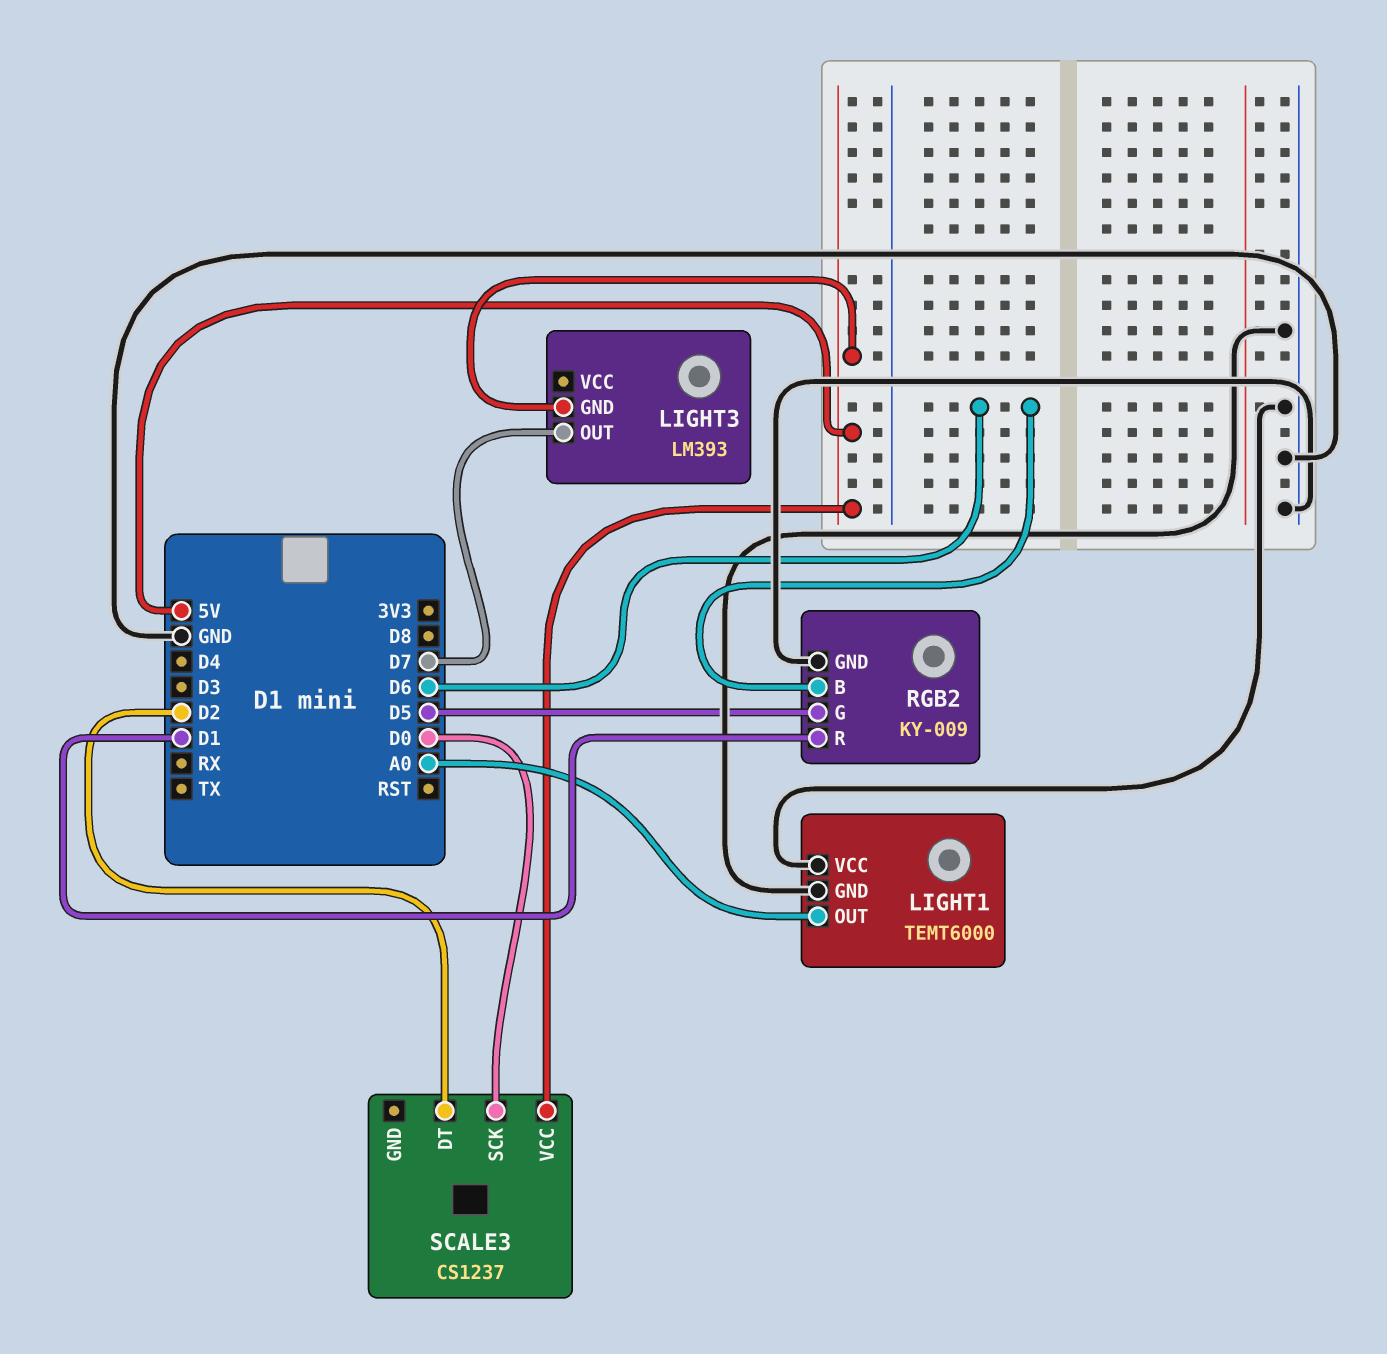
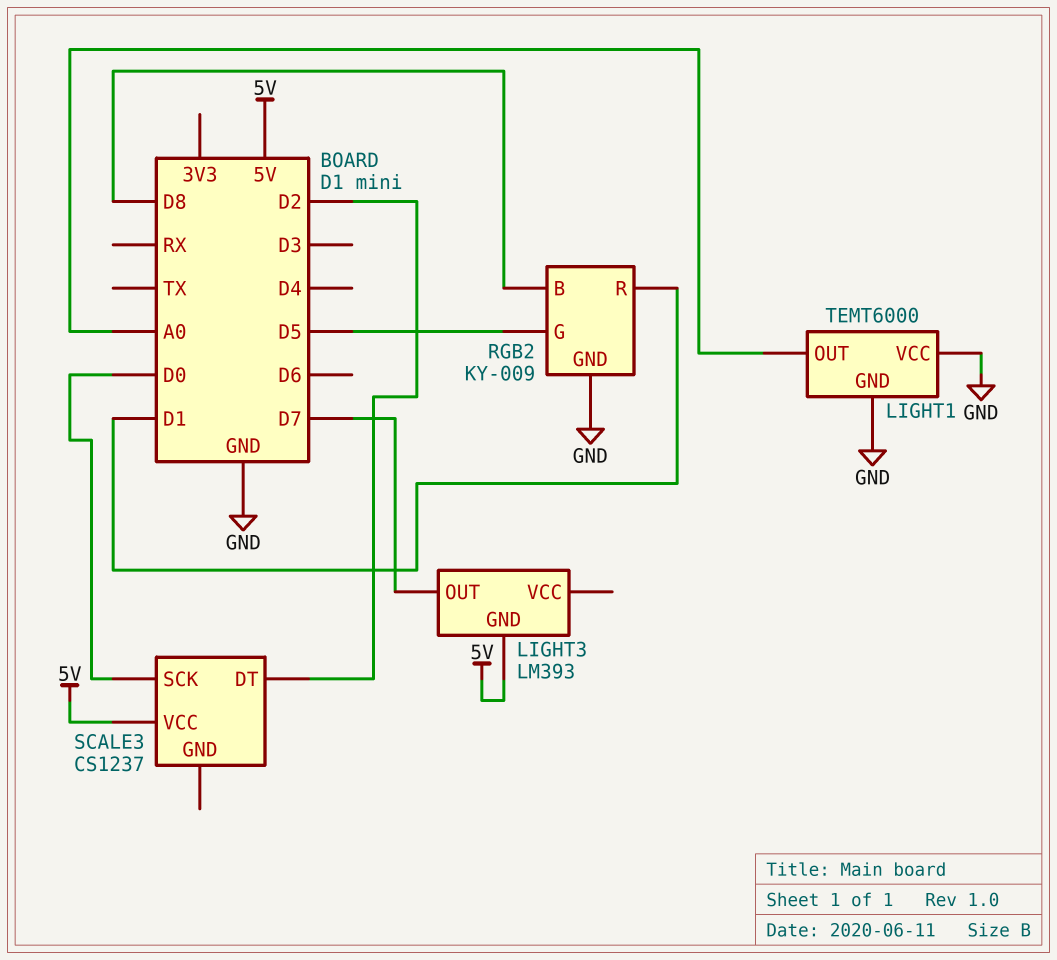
RGB2 pin B: D6 -> D8

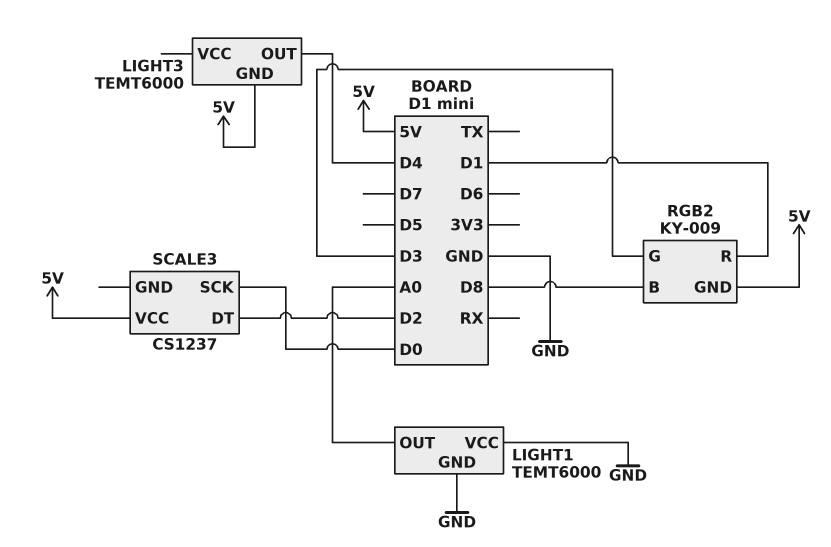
LIGHT3: LM393 -> TEMT6000
LIGHT3 pin OUT: D7 -> D4
RGB2 pin G: D5 -> D3
RGB2 pin GND: GND -> 5V

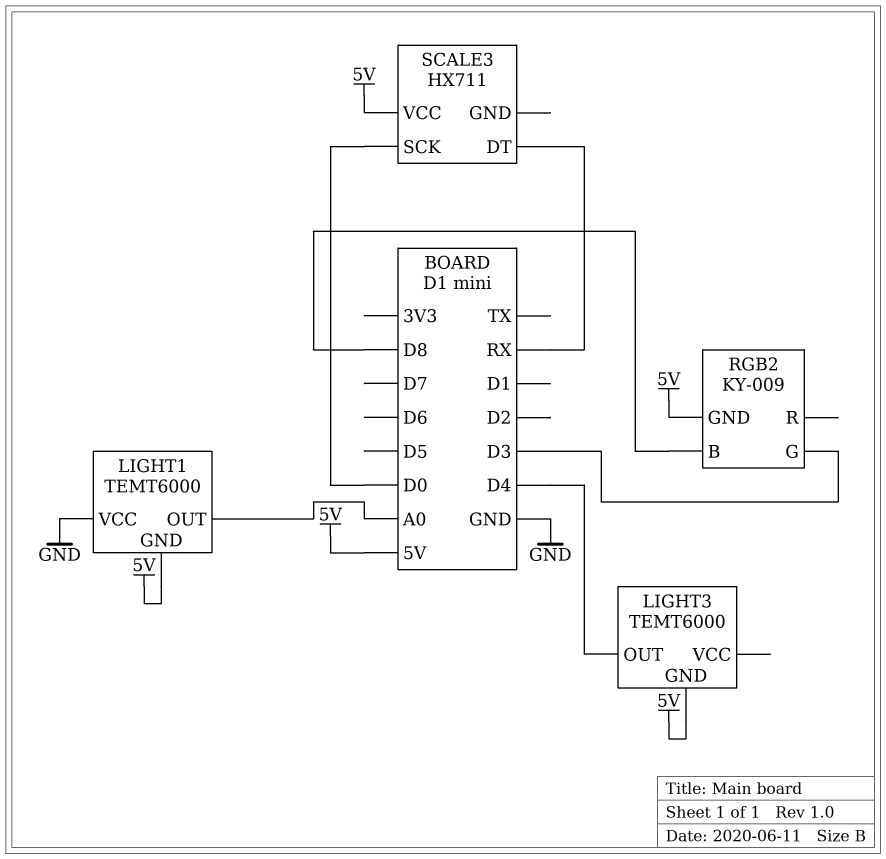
LIGHT1 pin GND: GND -> 5V
RGB2 pin R: D1 -> none
SCALE3: CS1237 -> HX711
SCALE3 pin DT: D2 -> RX

